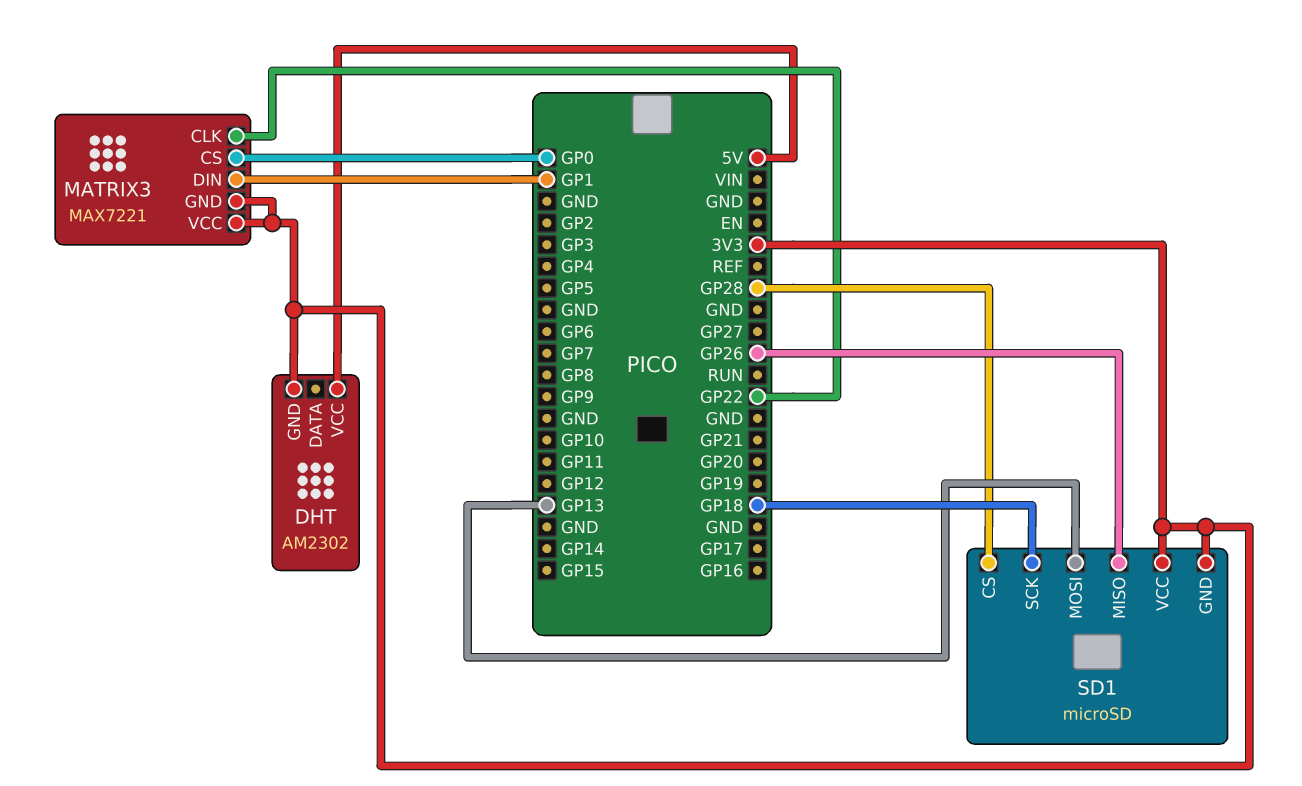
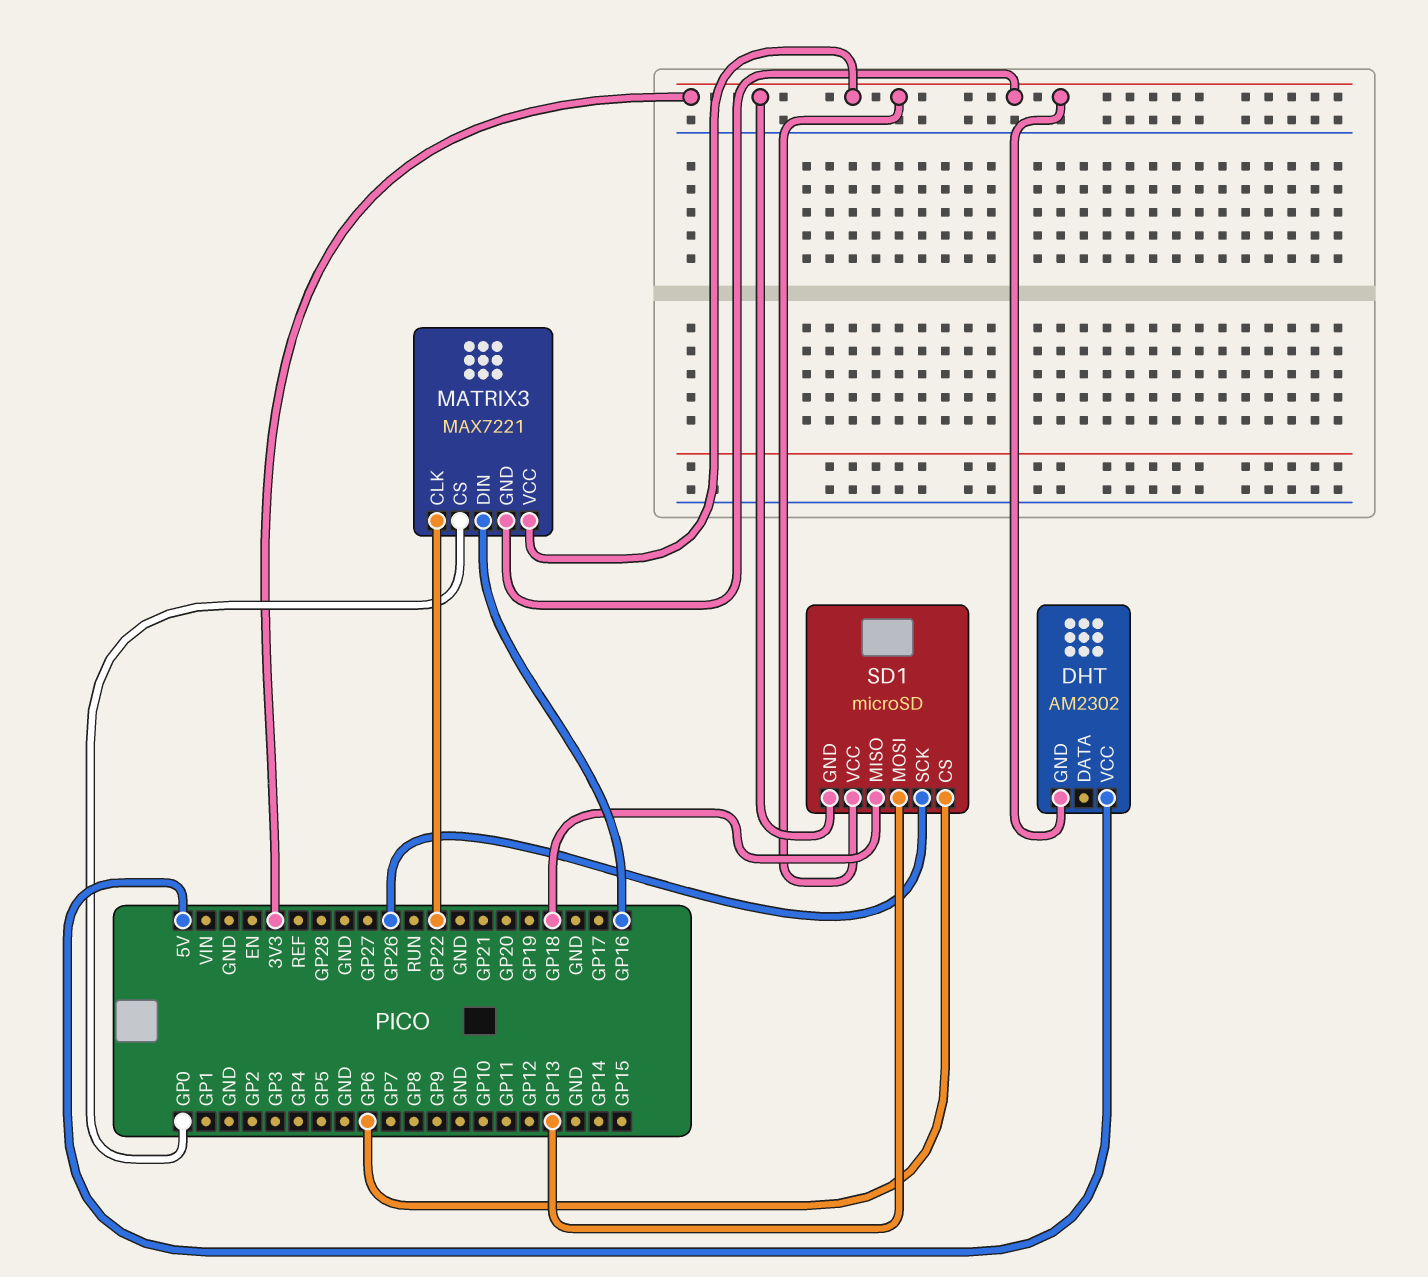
MATRIX3 pin DIN: GP1 -> GP16
SD1 pin CS: GP28 -> GP6
SD1 pin MISO: GP26 -> GP18
SD1 pin SCK: GP18 -> GP26

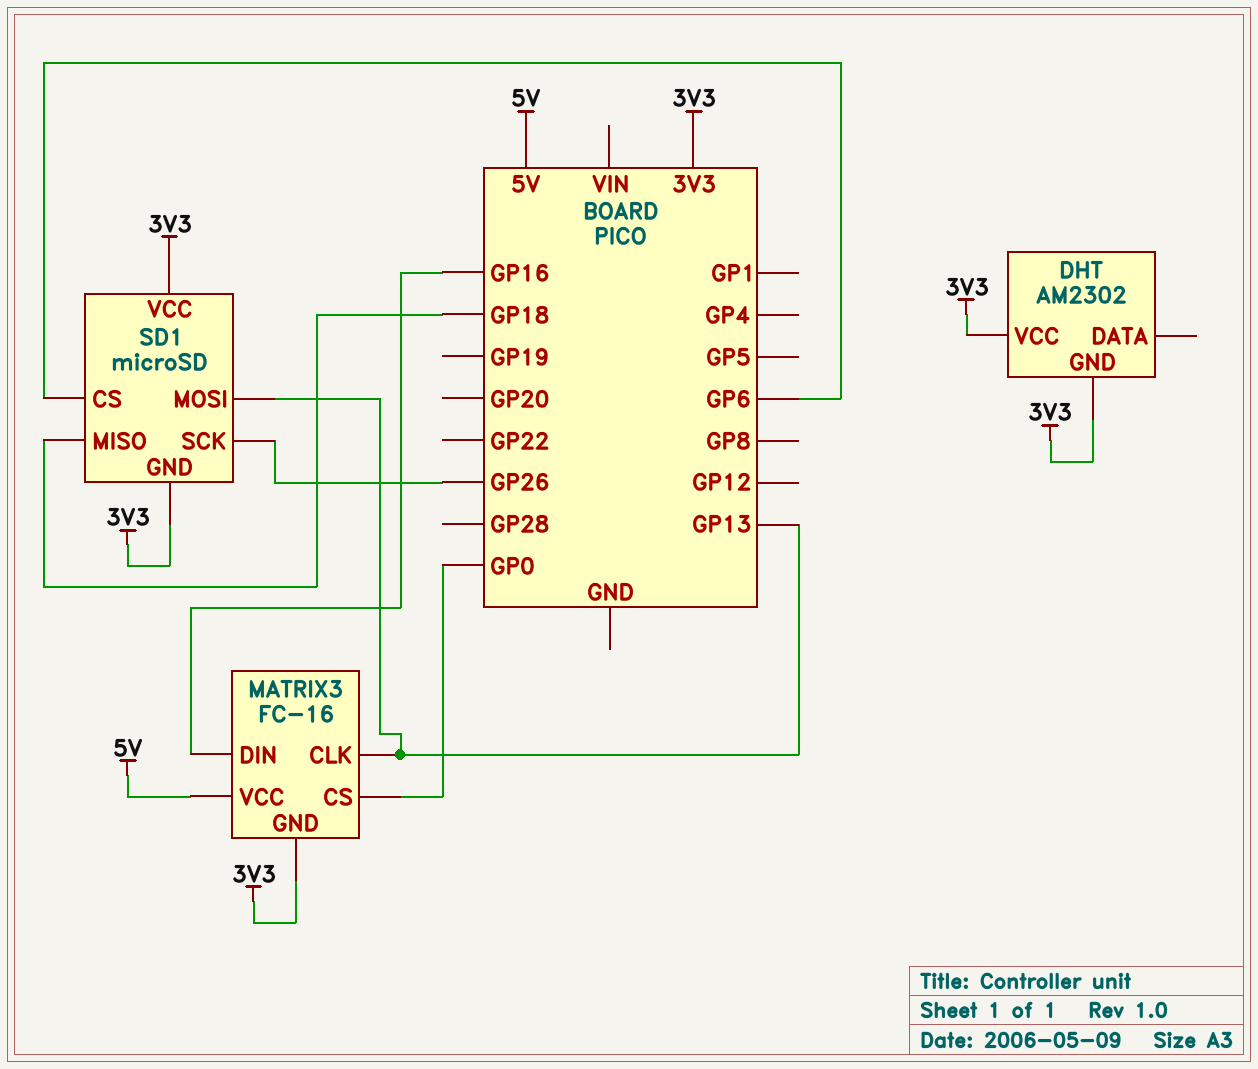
DHT pin VCC: 5V -> 3V3
MATRIX3: MAX7221 -> FC-16
MATRIX3 pin CLK: GP22 -> GP13
MATRIX3 pin VCC: 3V3 -> 5V

